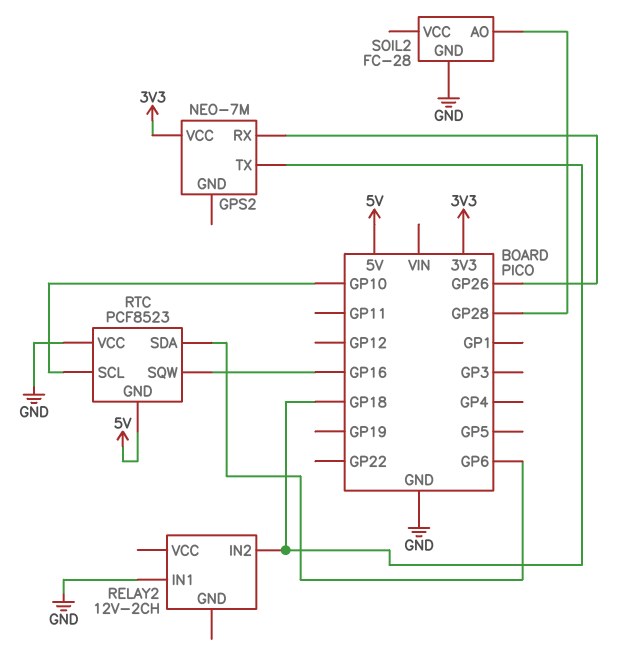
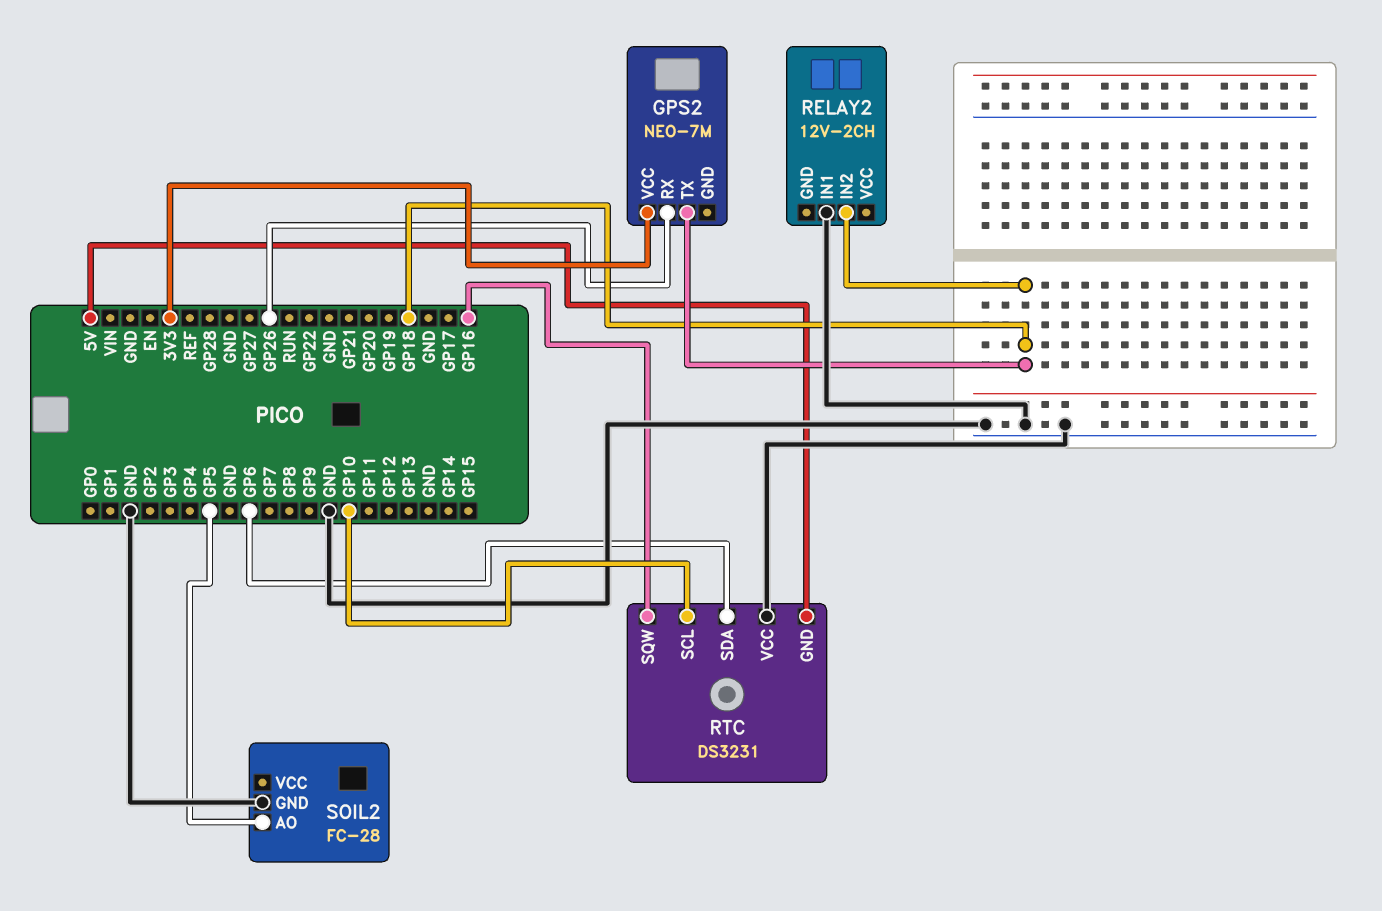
RTC: PCF8523 -> DS3231
SOIL2 pin AO: GP28 -> GP5

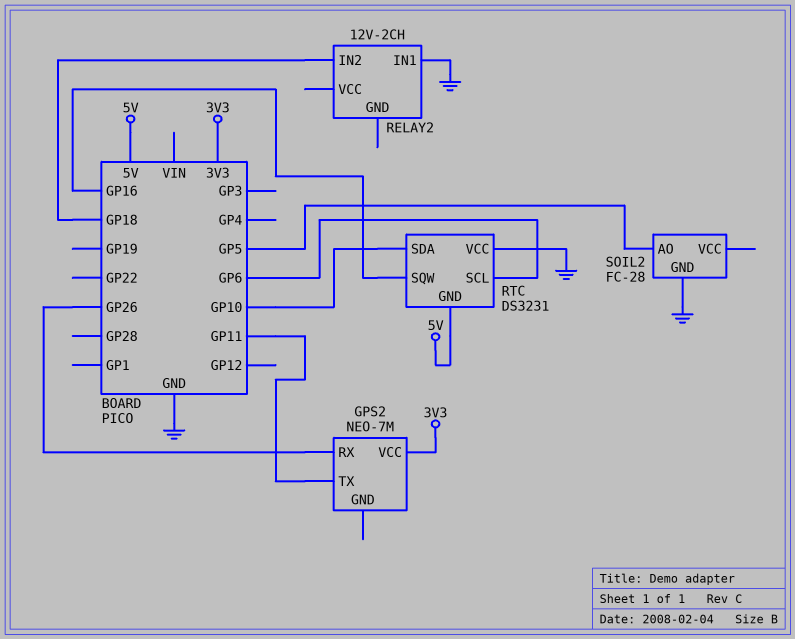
GPS2 pin TX: GP18 -> GP11
RTC pin SCL: GP10 -> GP6
RTC pin SDA: GP6 -> GP10

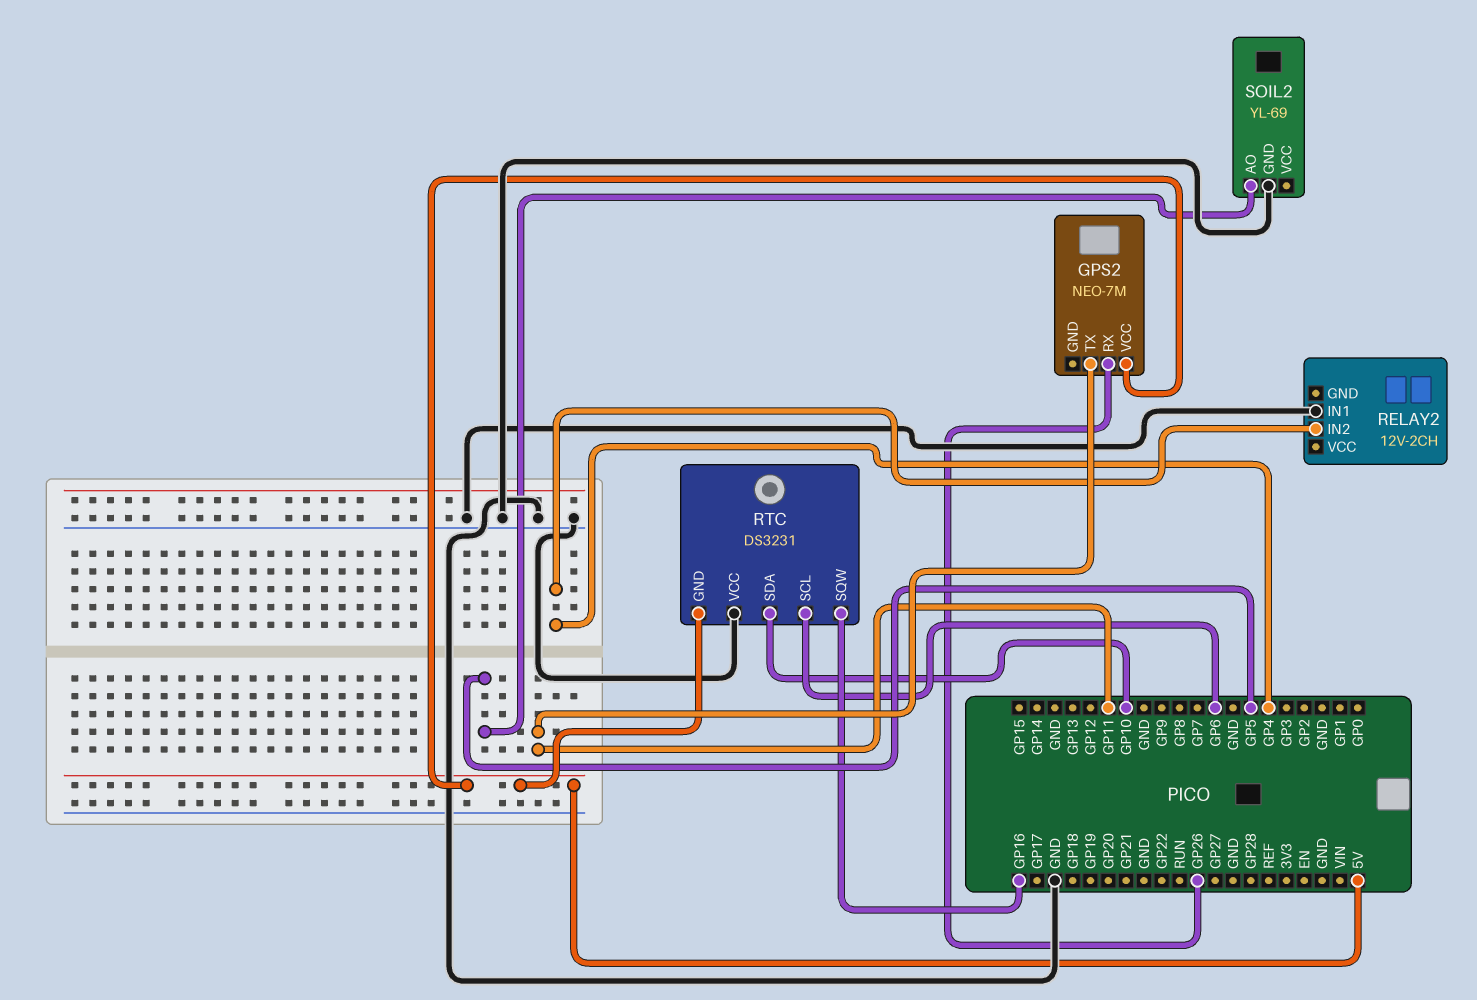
GPS2 pin VCC: 3V3 -> 5V
RELAY2 pin IN2: GP18 -> GP4
SOIL2: FC-28 -> YL-69

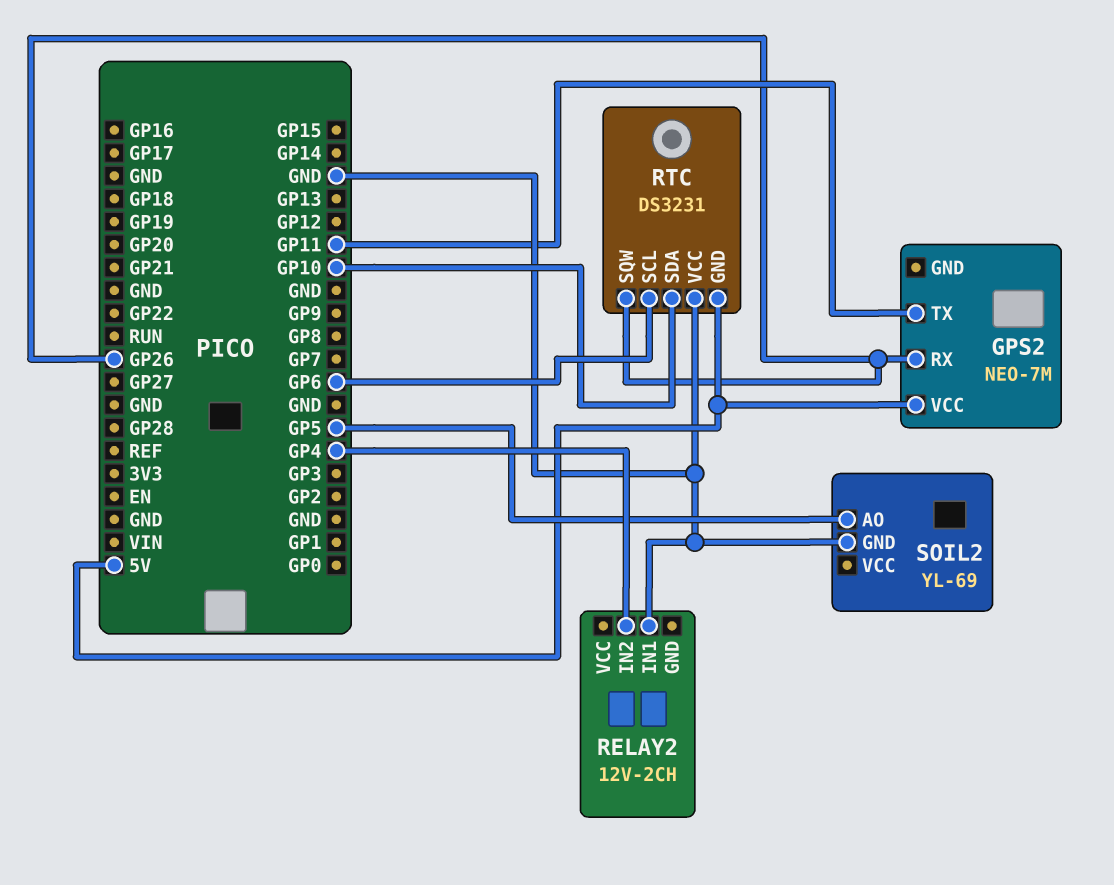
RTC pin SQW: GP16 -> GP26

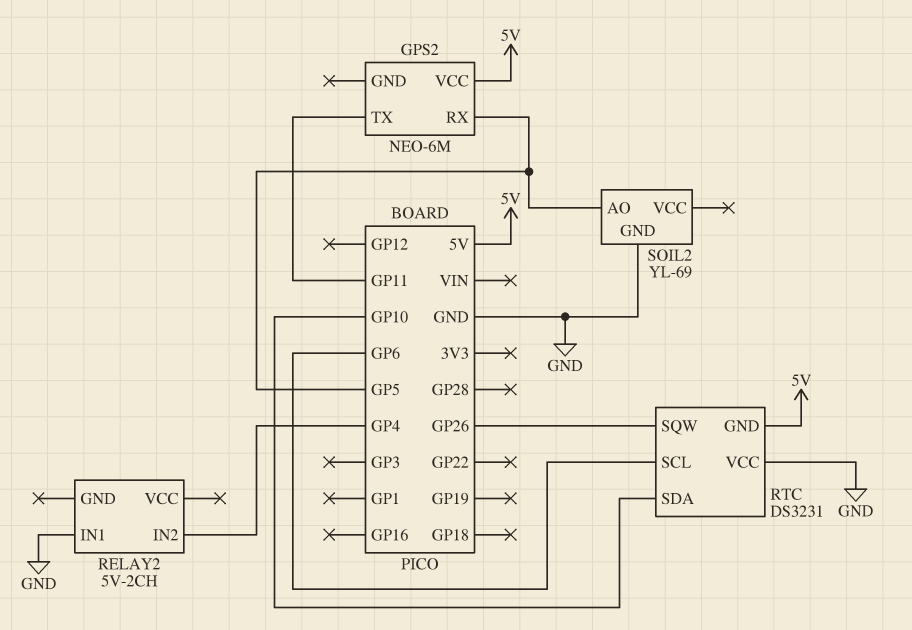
GPS2: NEO-7M -> NEO-6M
GPS2 pin RX: GP26 -> GP5
RELAY2: 12V-2CH -> 5V-2CH

